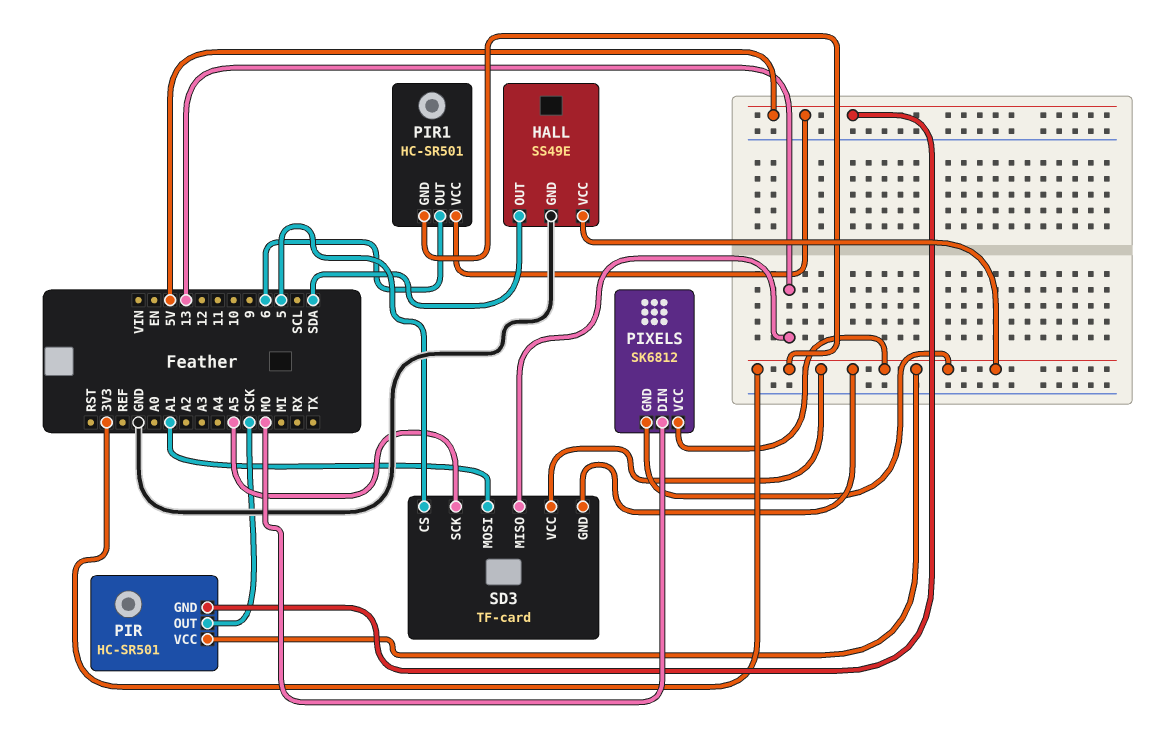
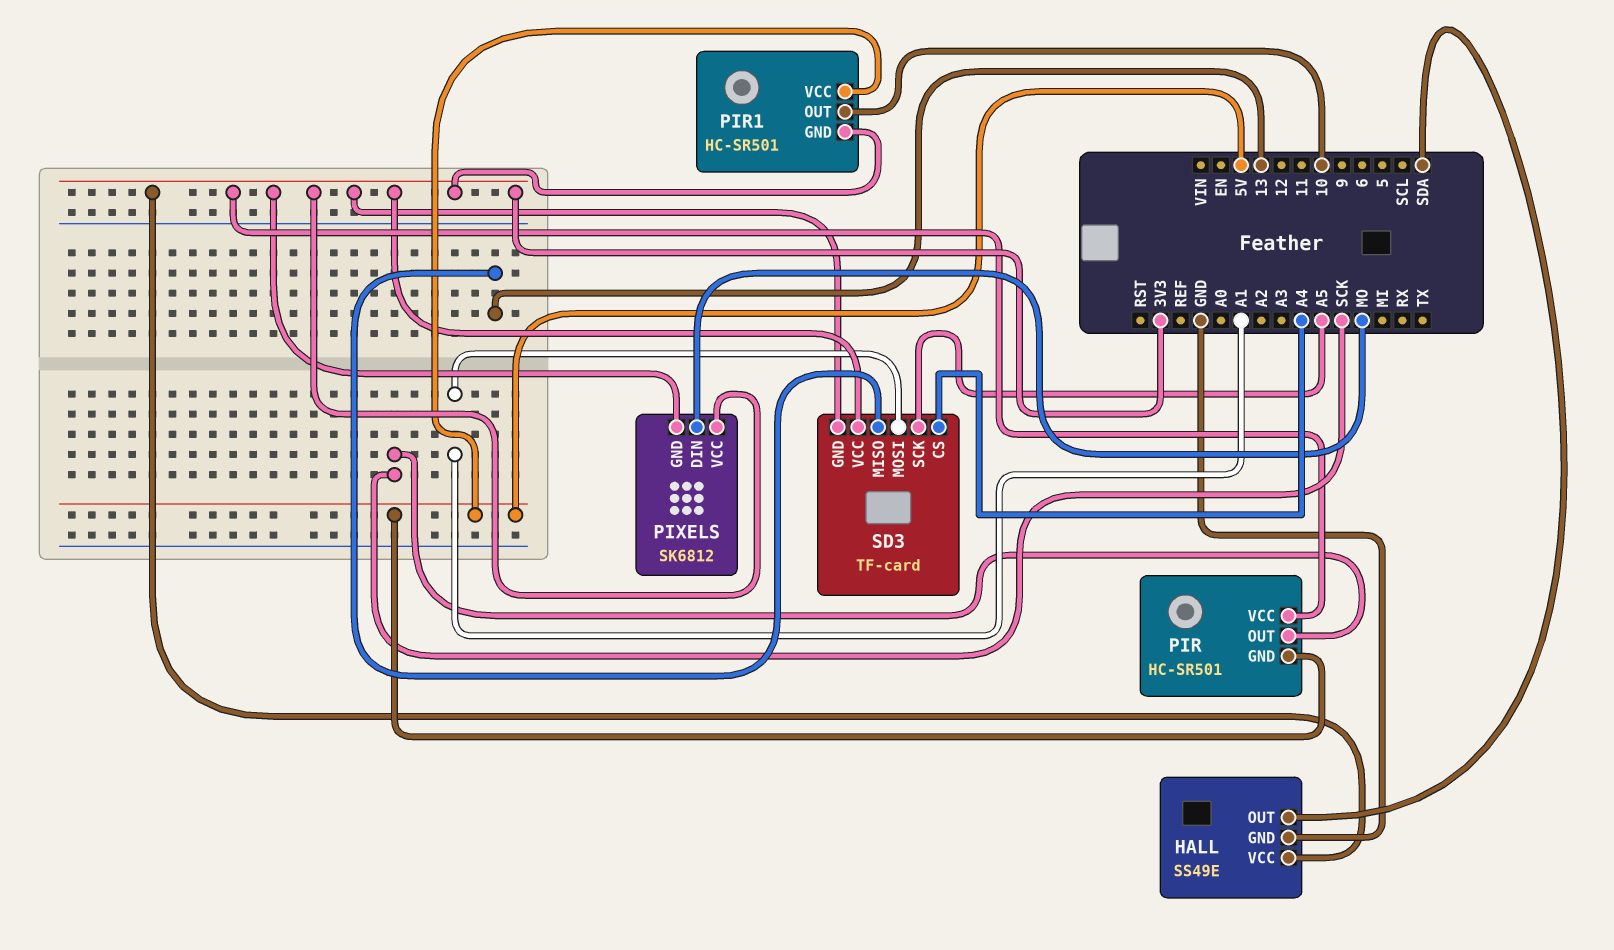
PIR1 pin OUT: 6 -> 10
SD3 pin CS: 5 -> A4

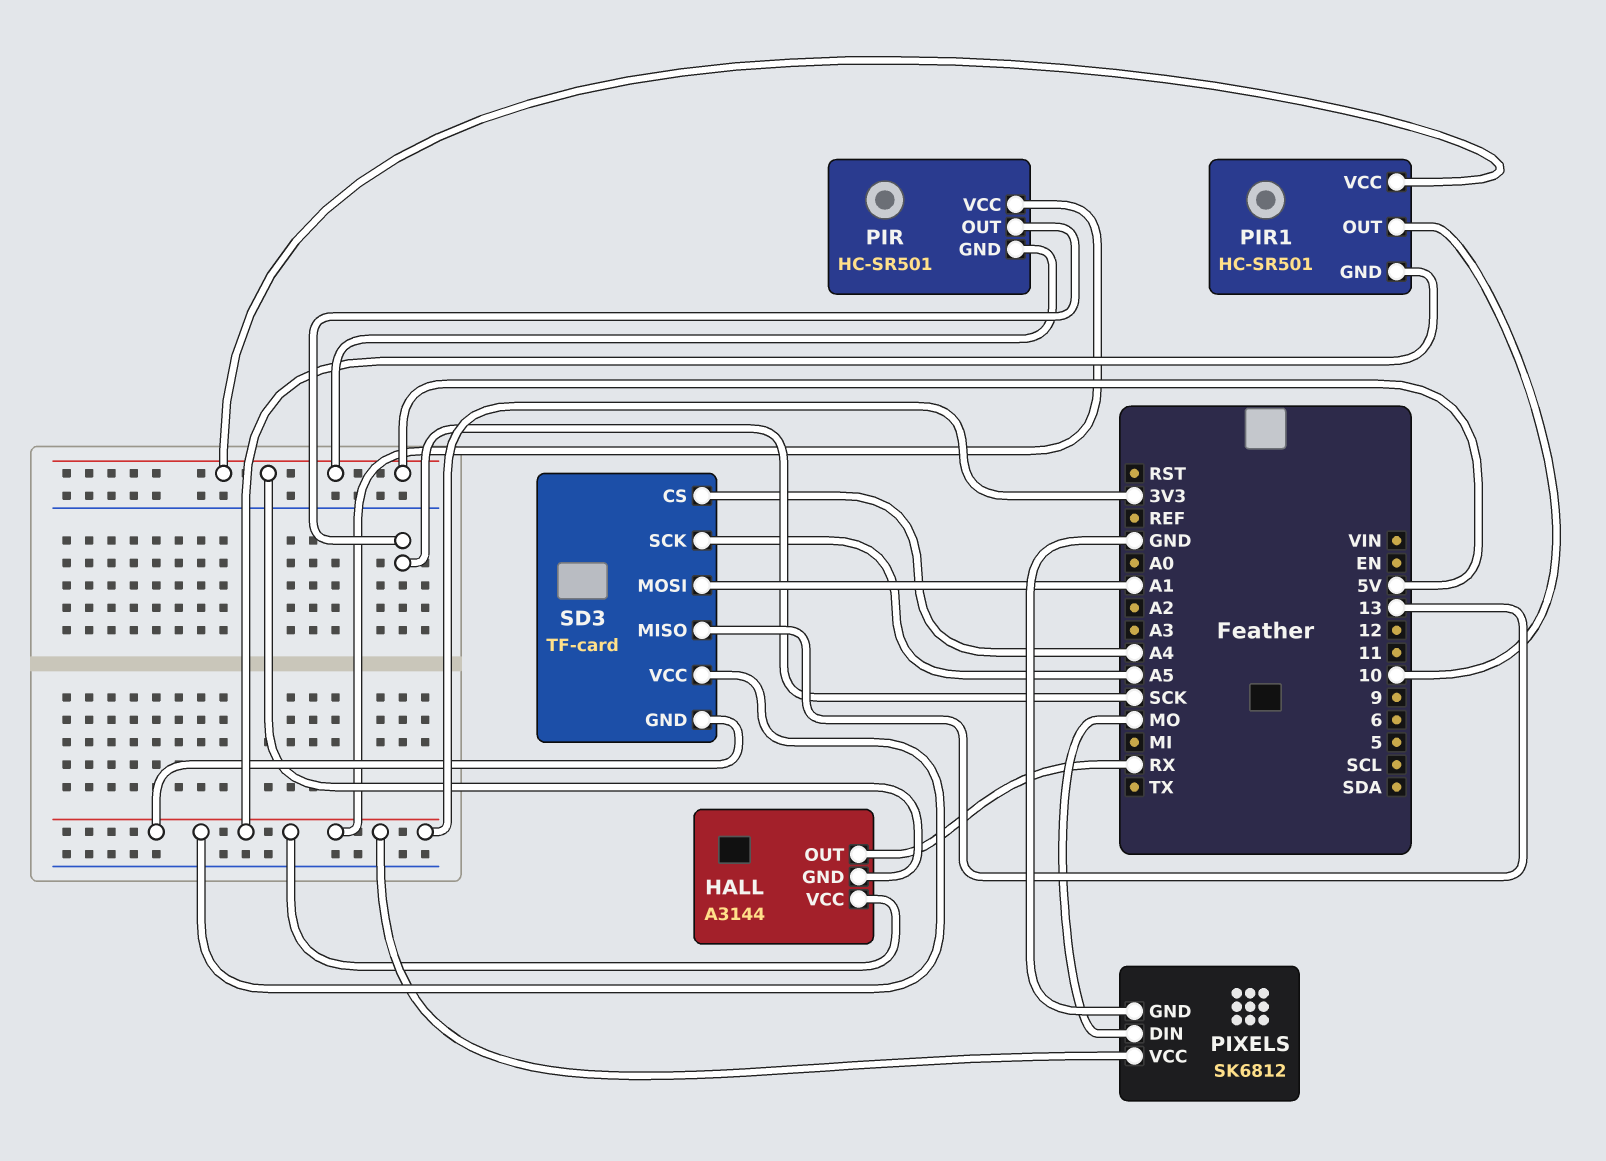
HALL: SS49E -> A3144
HALL pin GND: GND -> 5V
HALL pin OUT: SDA -> RX
PIXELS pin GND: 3V3 -> GND

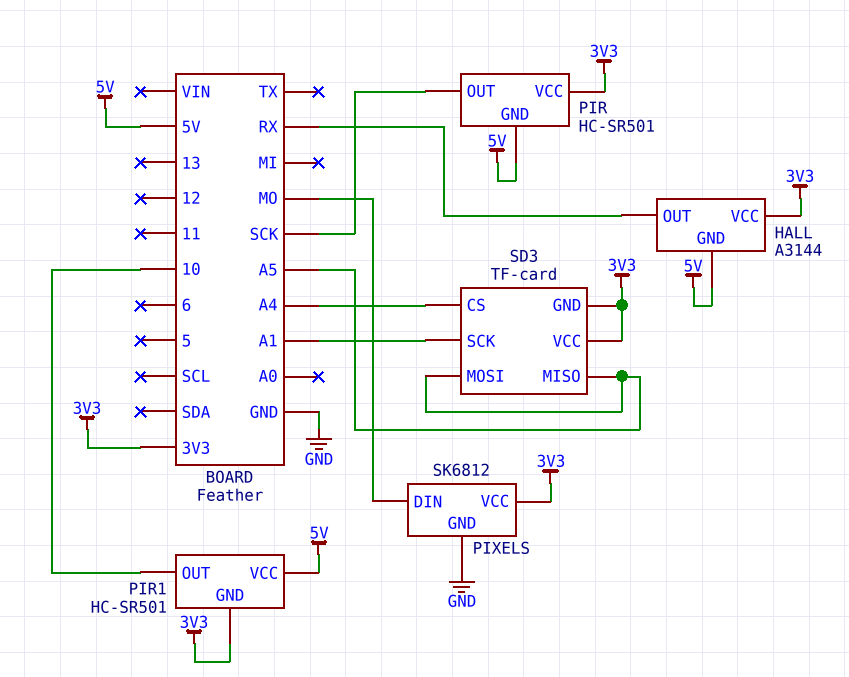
SD3 pin MISO: 13 -> A5
SD3 pin MOSI: A1 -> A5
SD3 pin SCK: A5 -> A1

